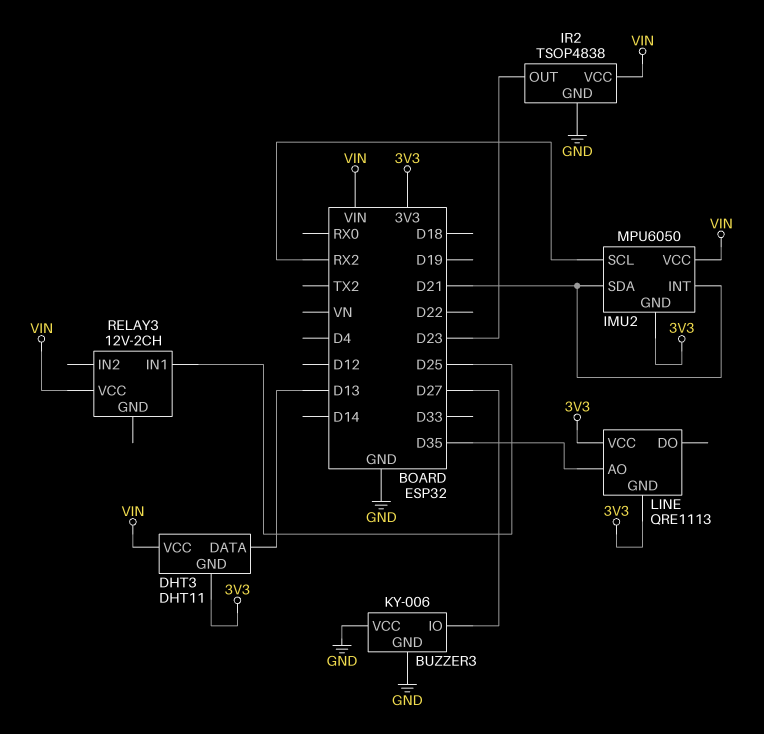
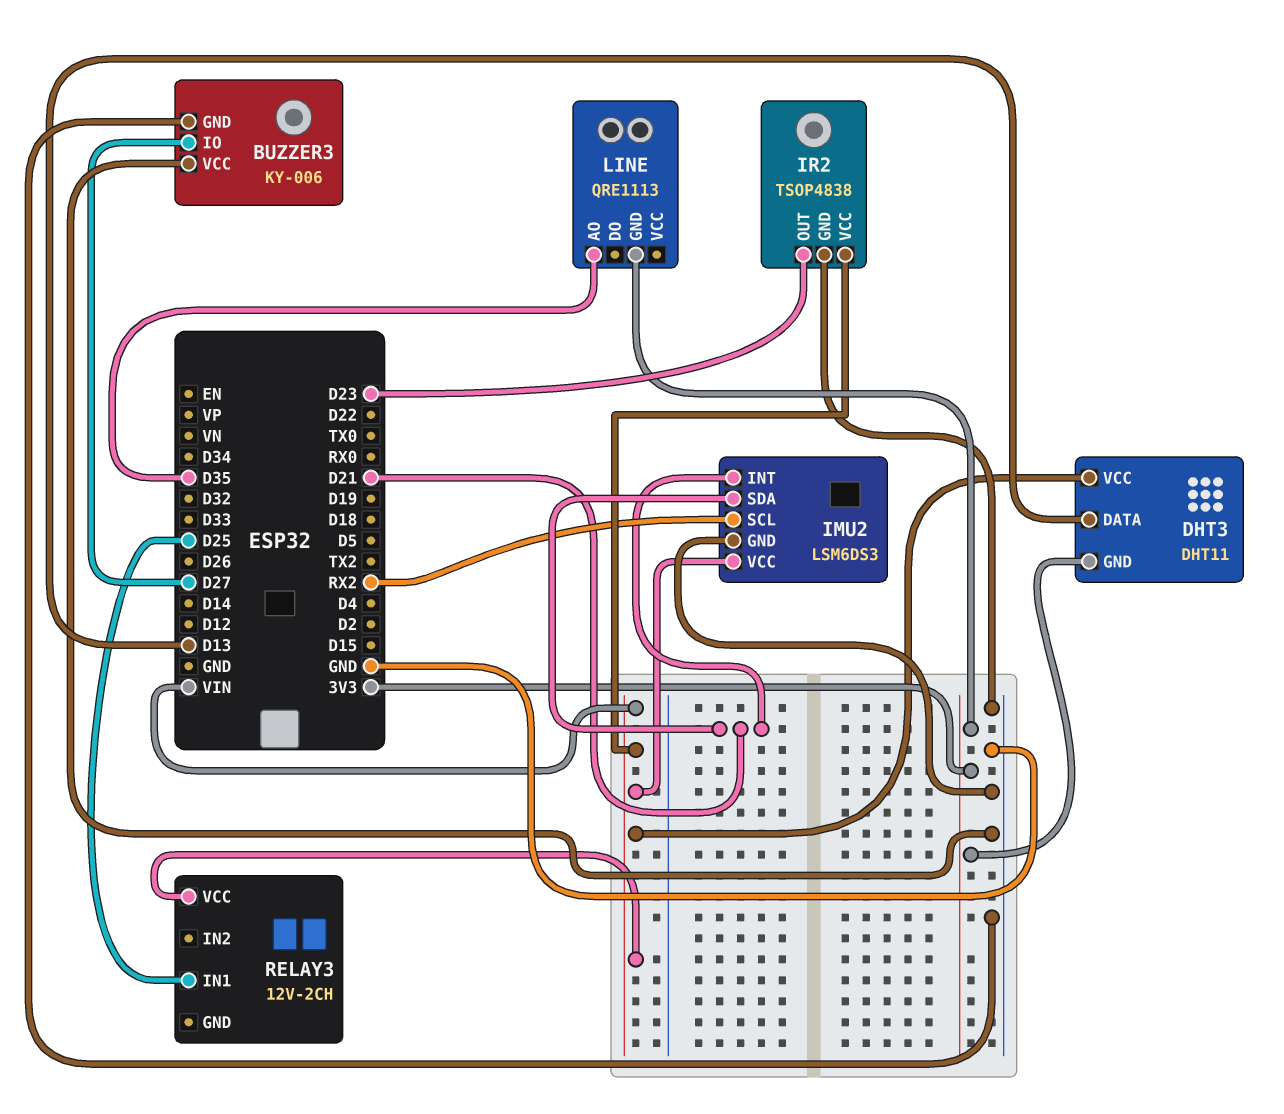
IMU2: MPU6050 -> LSM6DS3
IMU2 pin GND: 3V3 -> GND
LINE pin VCC: 3V3 -> none

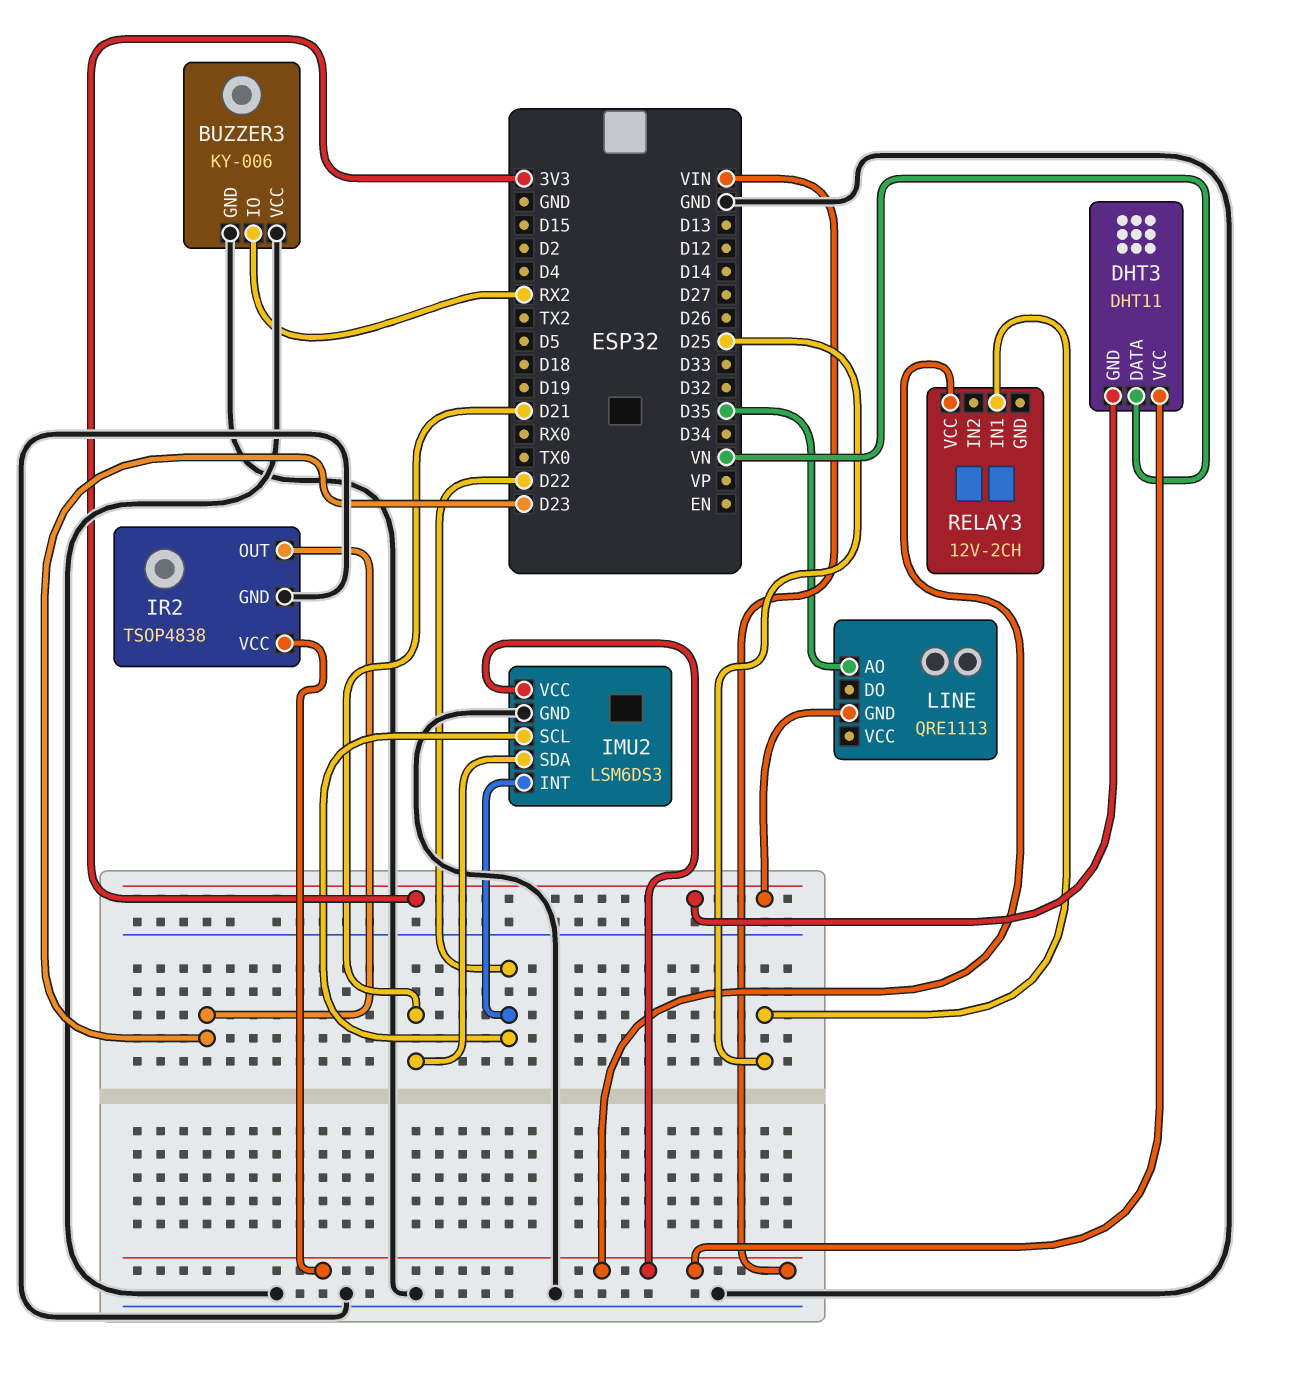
BUZZER3 pin IO: D27 -> RX2
DHT3 pin DATA: D13 -> VN
IMU2 pin INT: D21 -> D22
IMU2 pin SCL: RX2 -> D22

